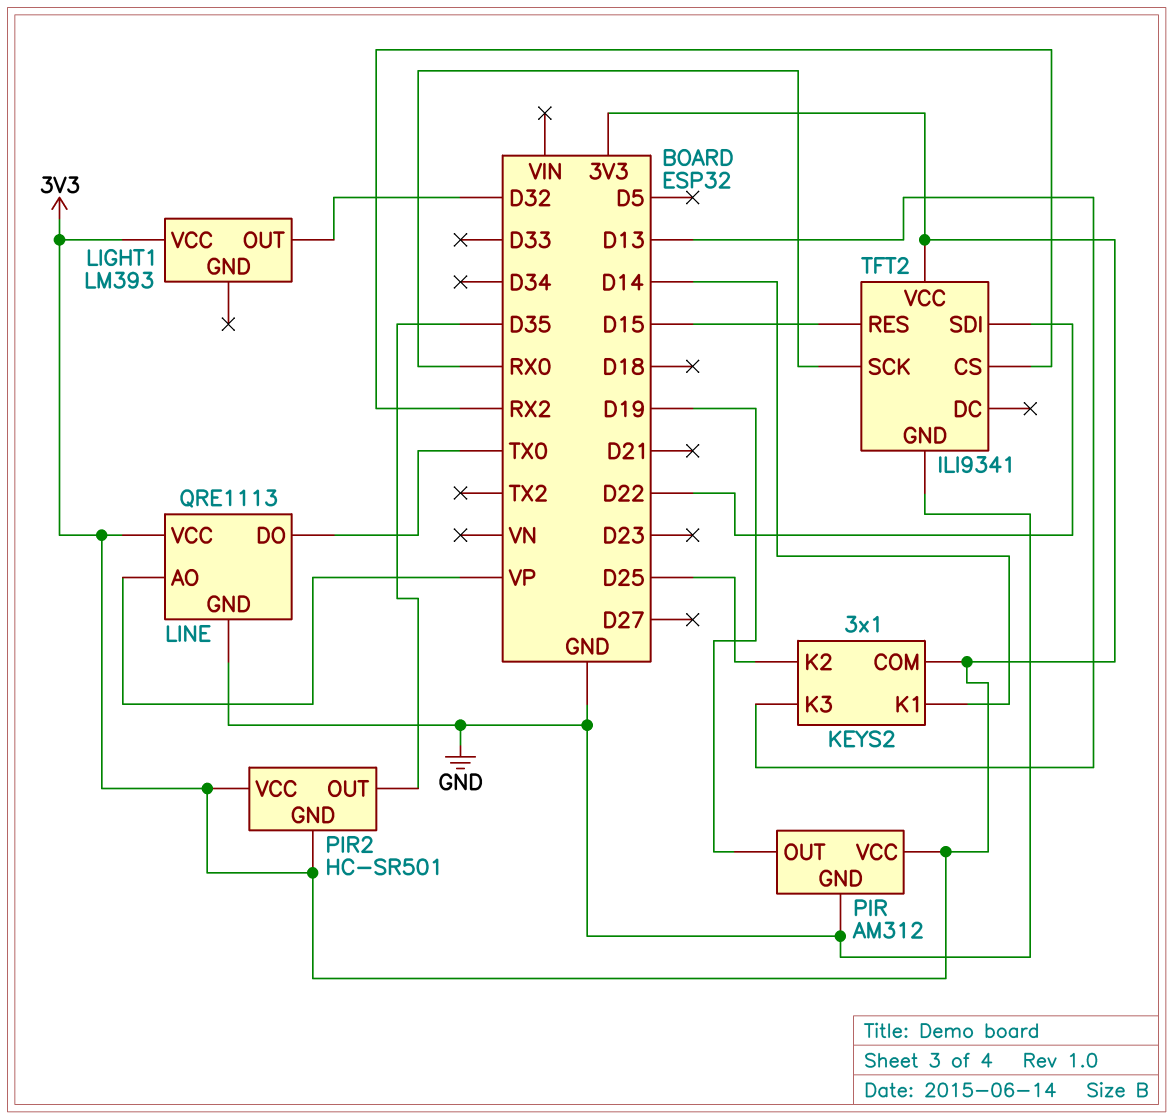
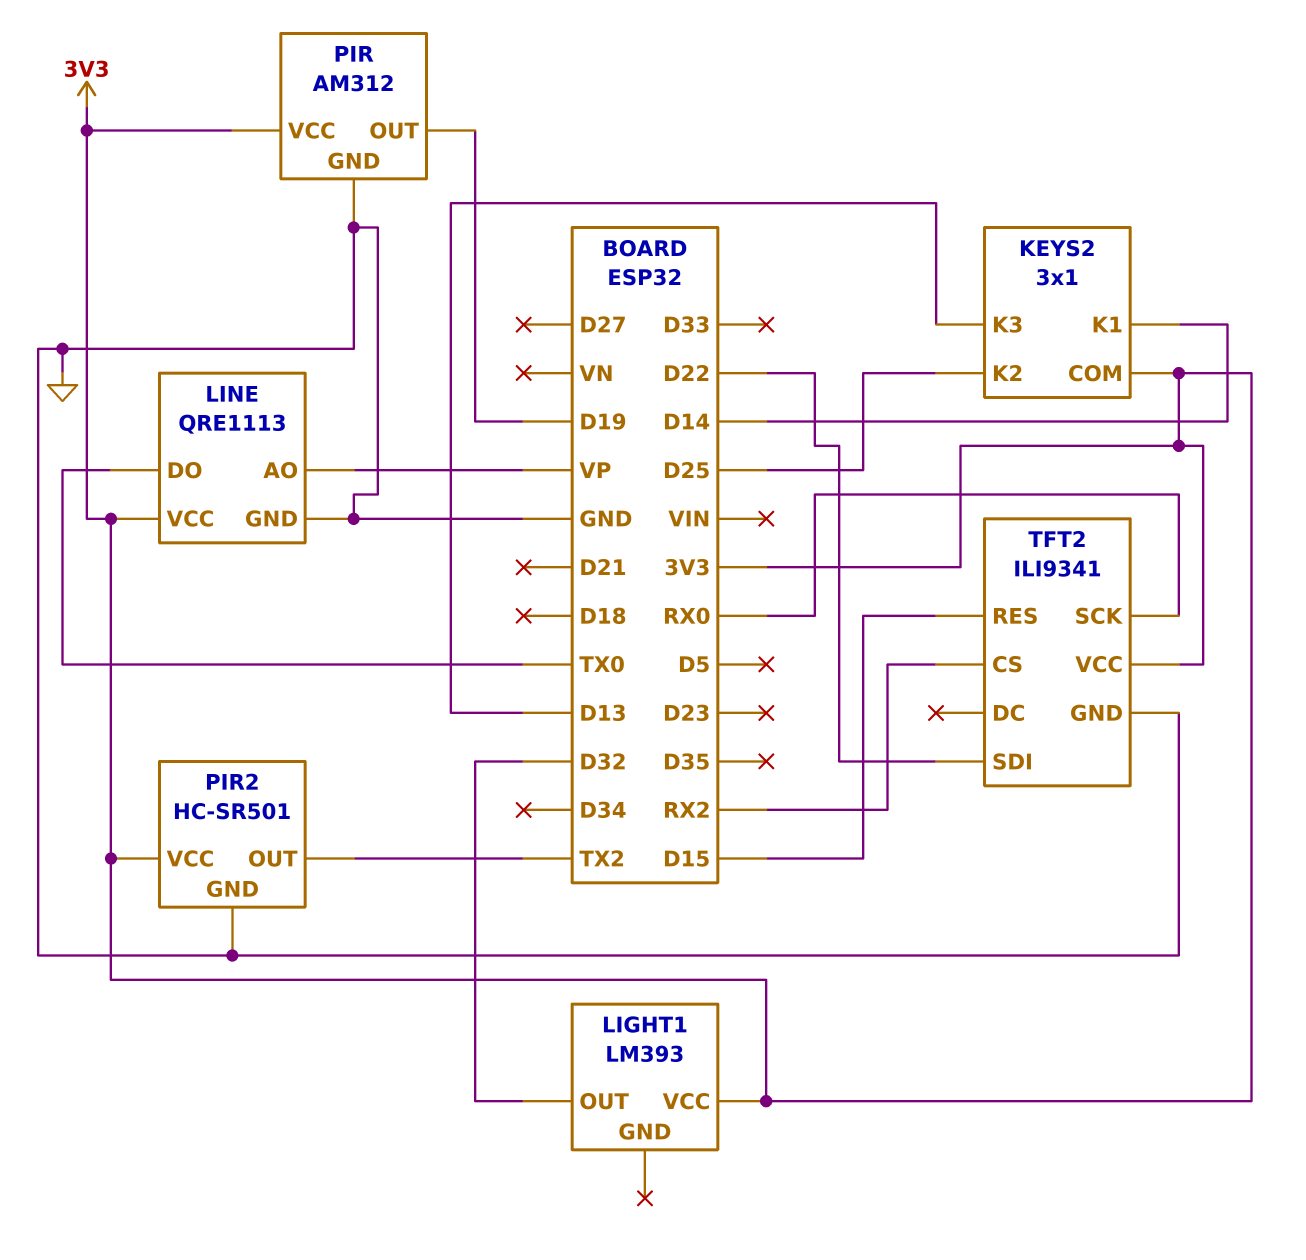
PIR2 pin GND: 3V3 -> GND
PIR2 pin OUT: D35 -> TX2

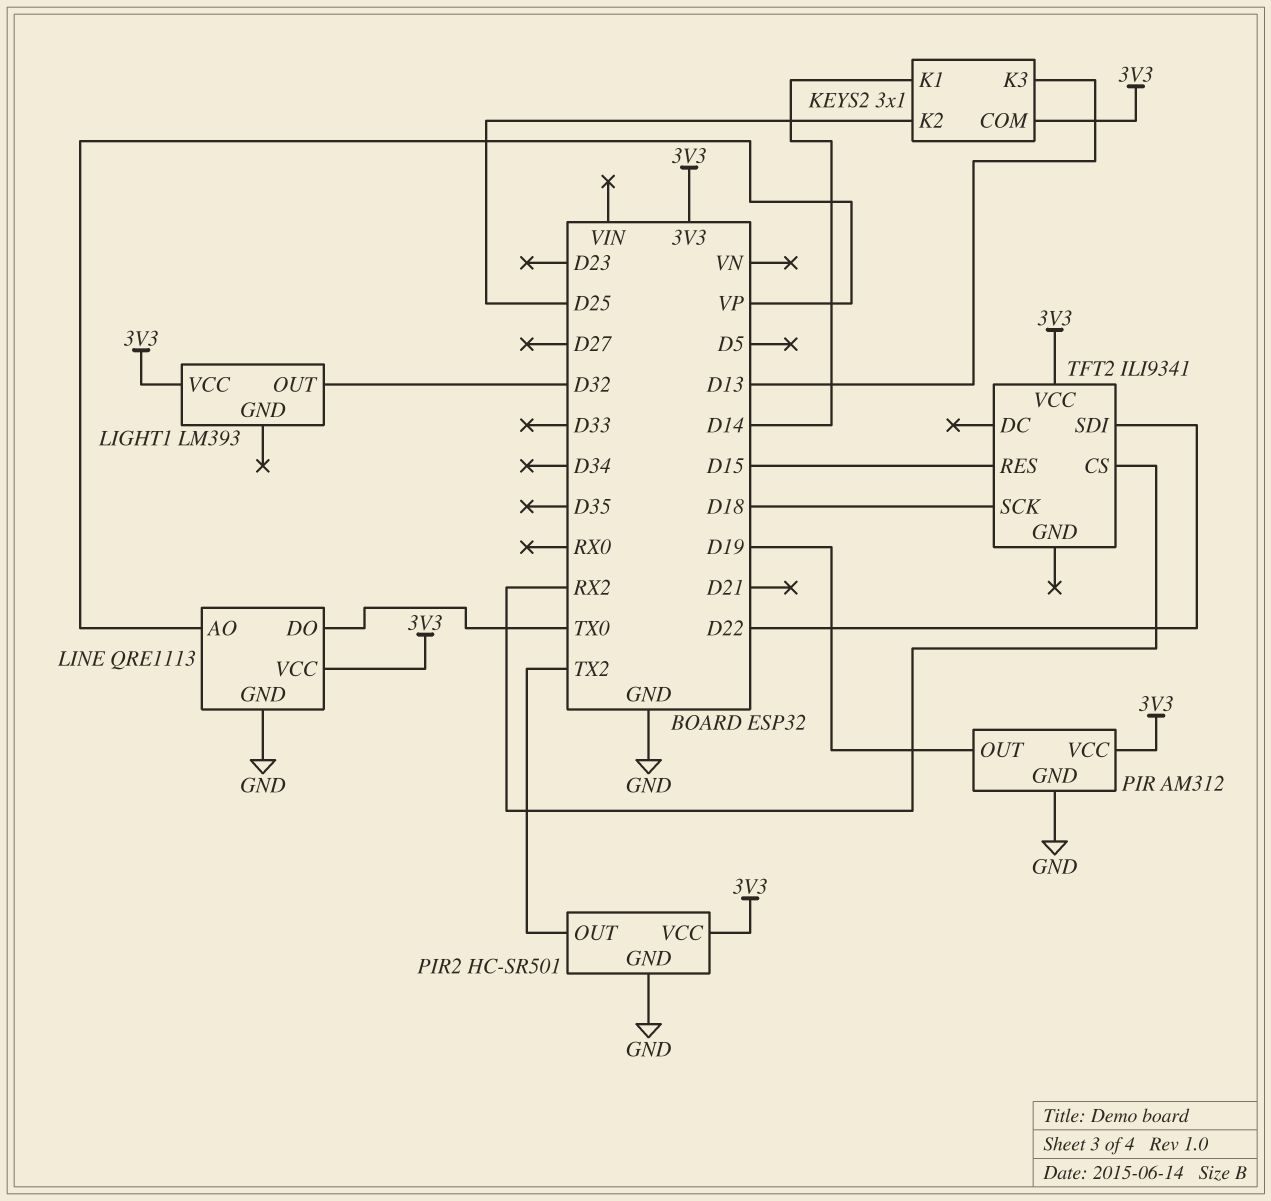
TFT2 pin GND: GND -> none
TFT2 pin SCK: RX0 -> D18

